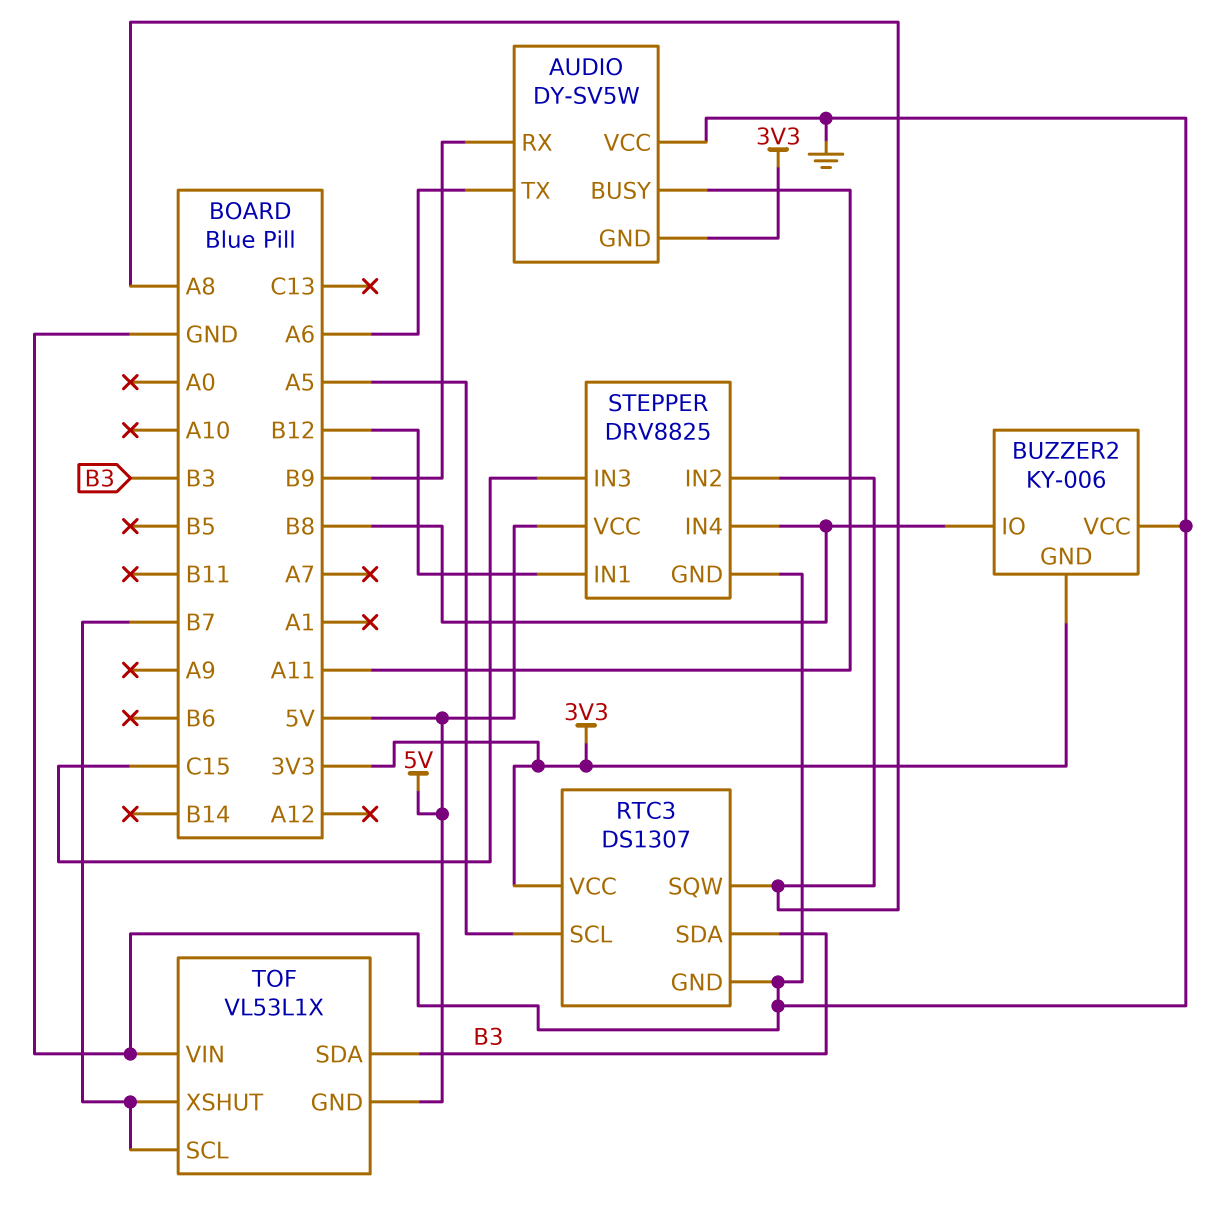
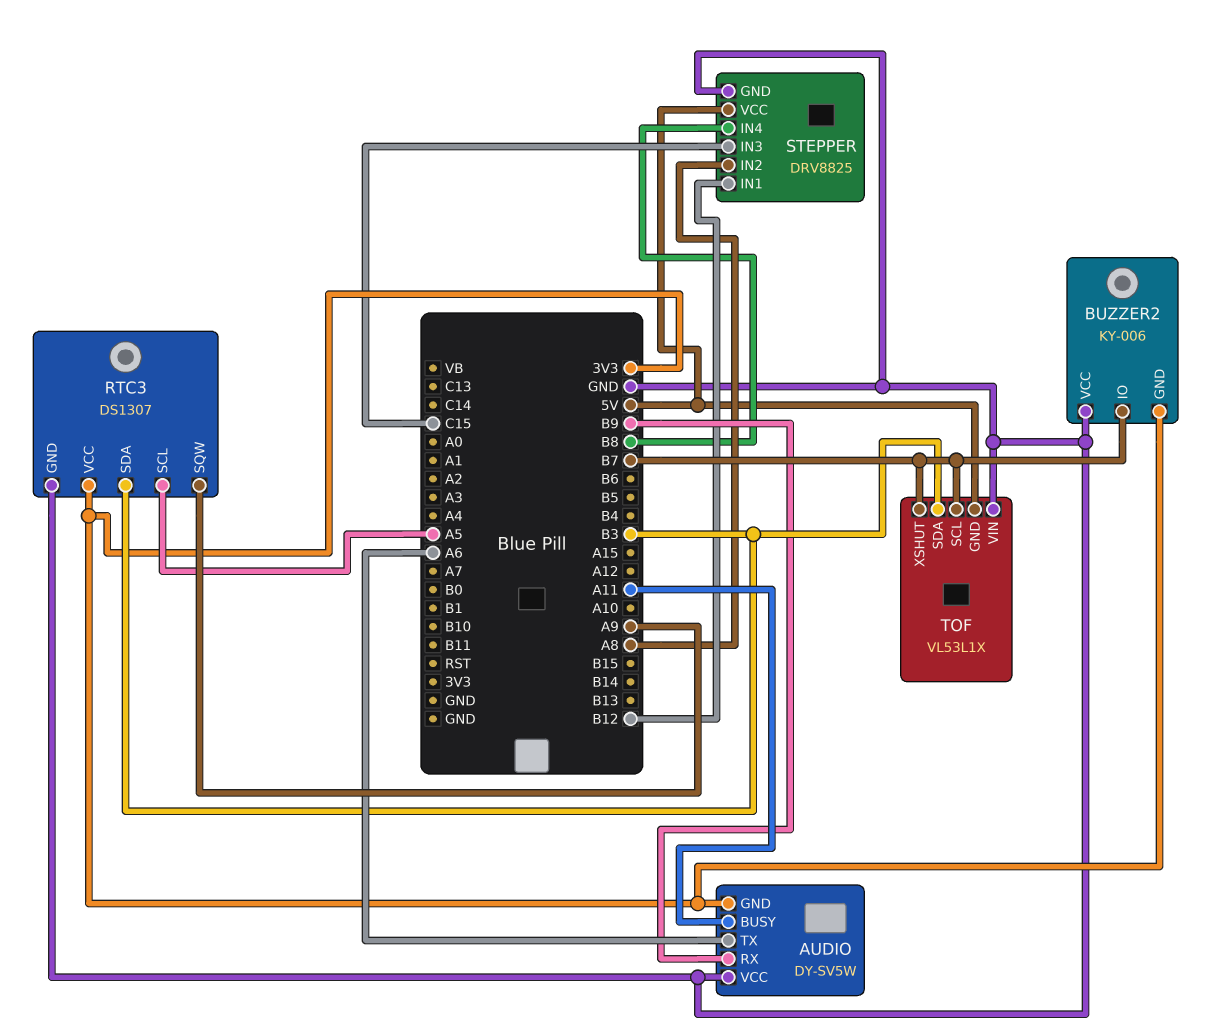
BUZZER2 pin IO: B8 -> B7
RTC3 pin SQW: A8 -> A9

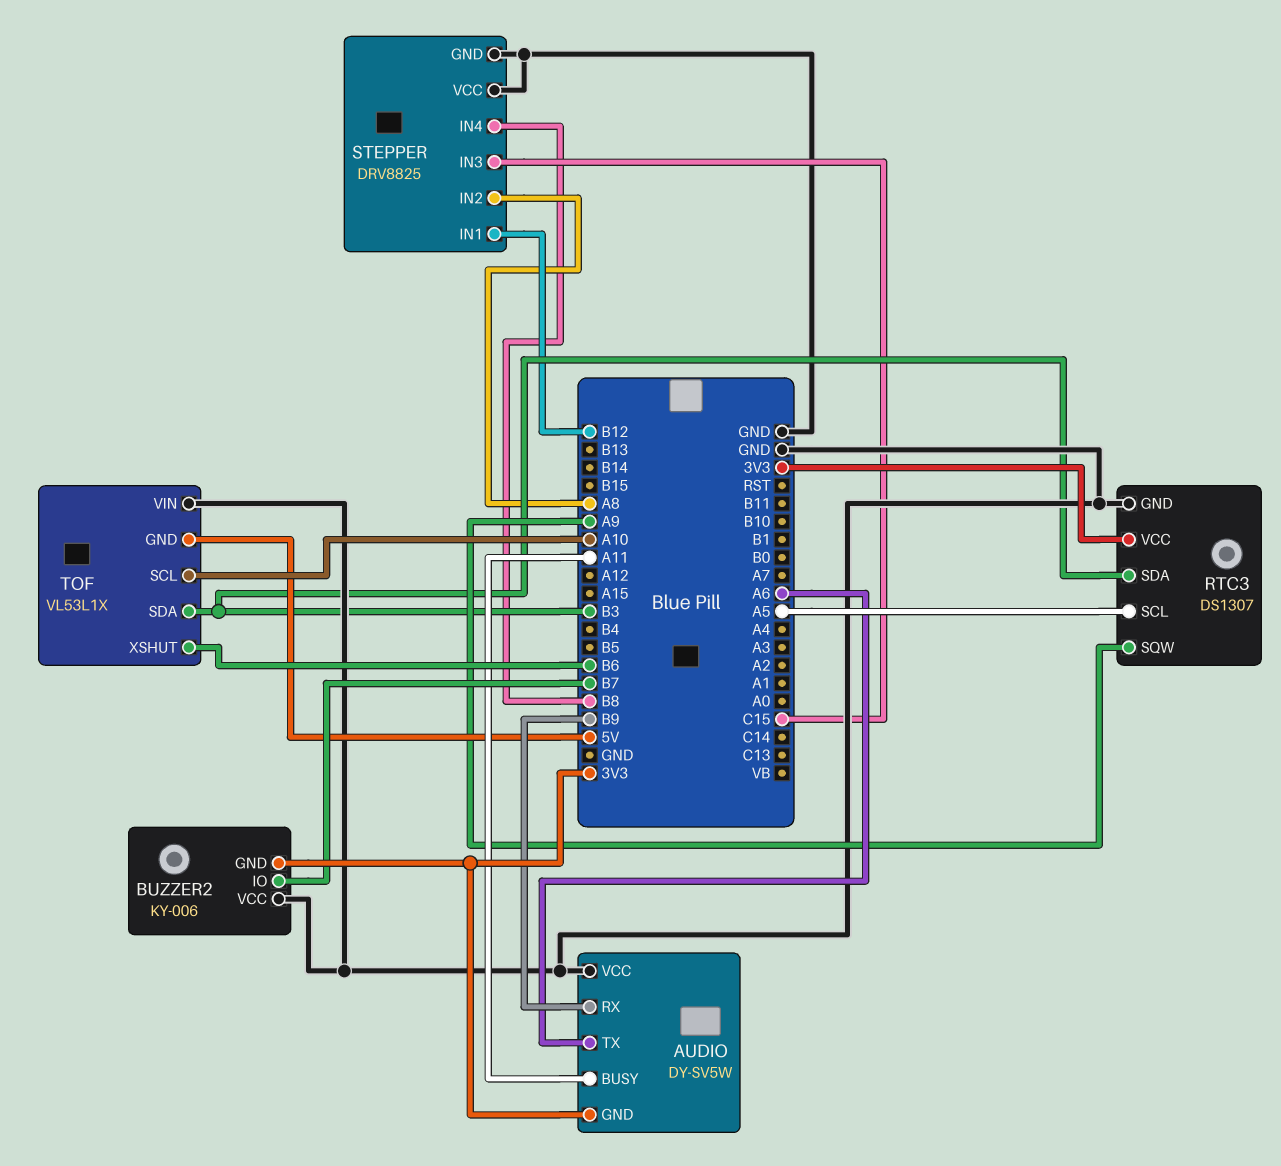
STEPPER pin VCC: 5V -> GND
TOF pin SCL: B7 -> A10
TOF pin XSHUT: B7 -> B6

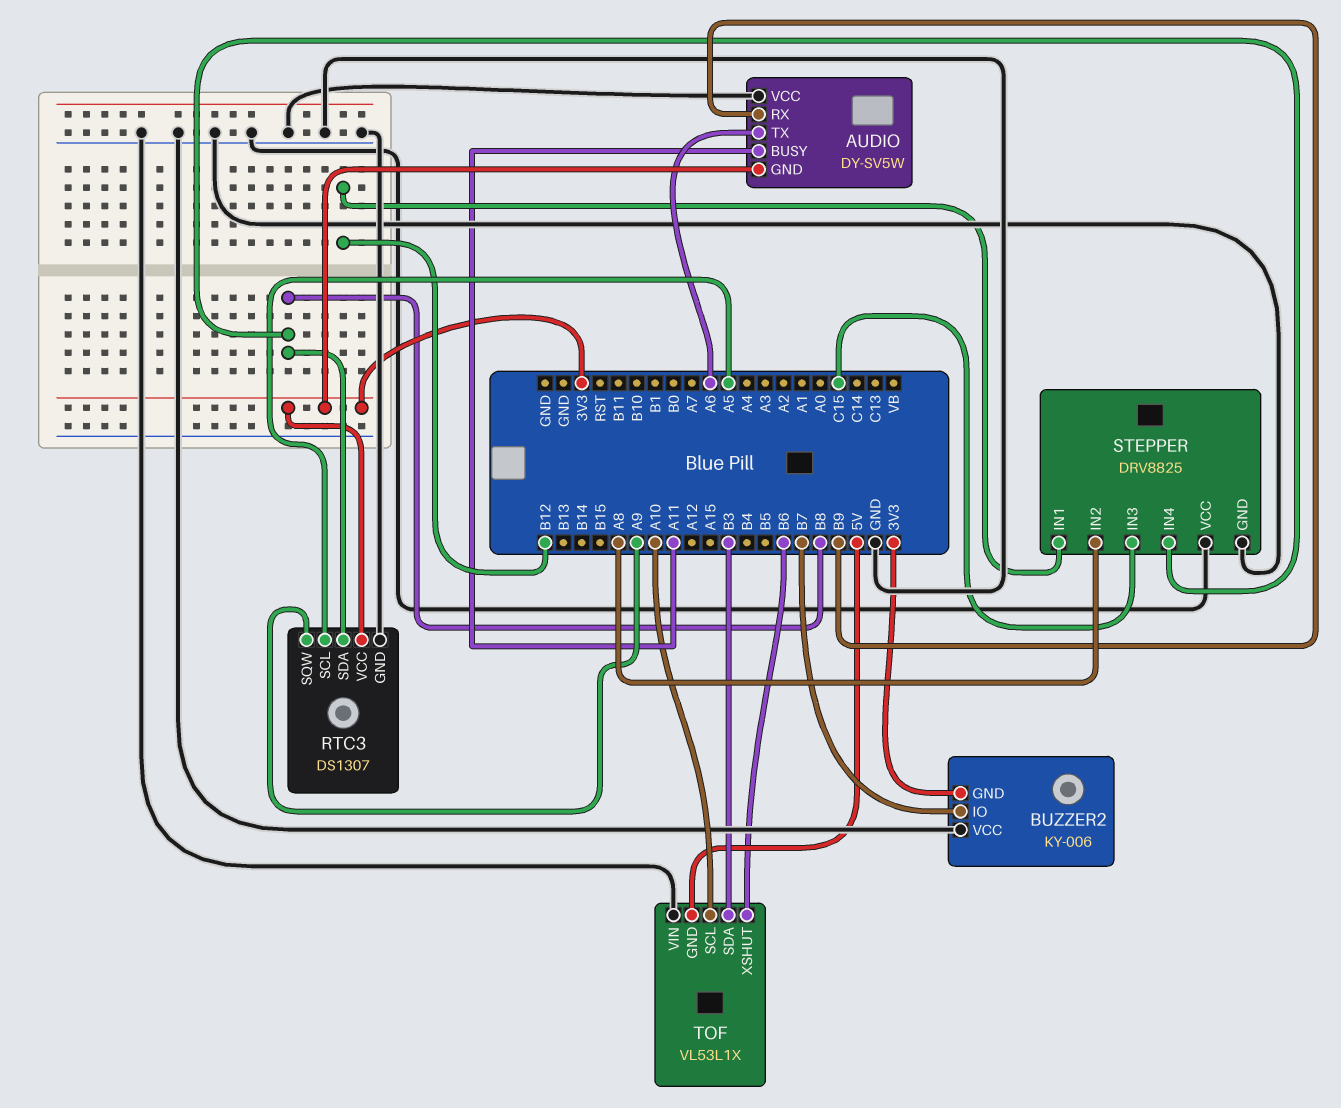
RTC3 pin SDA: B3 -> B8

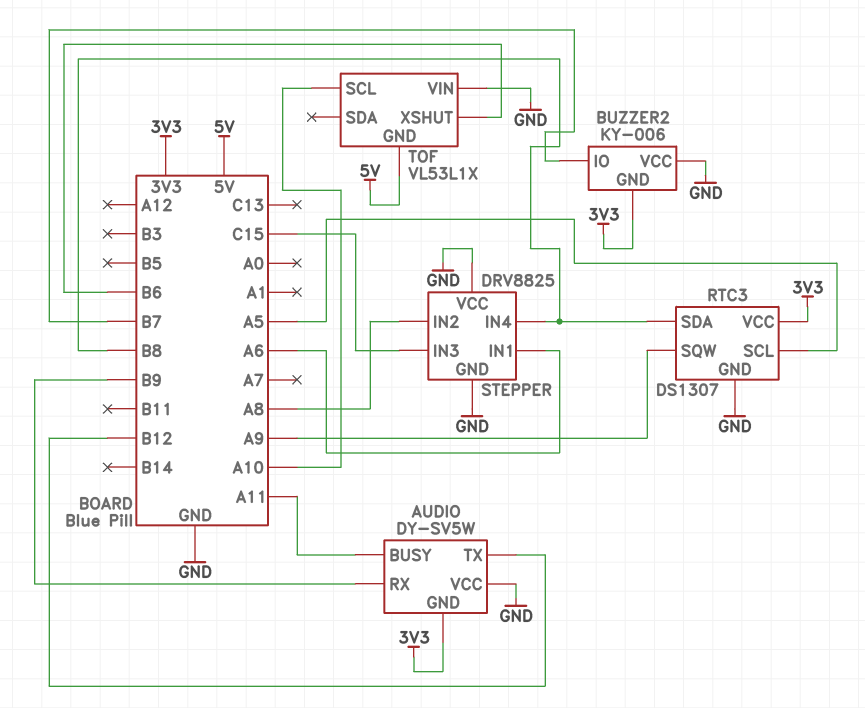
AUDIO pin TX: A6 -> B12
STEPPER pin IN1: B12 -> A6
TOF pin SDA: B3 -> none

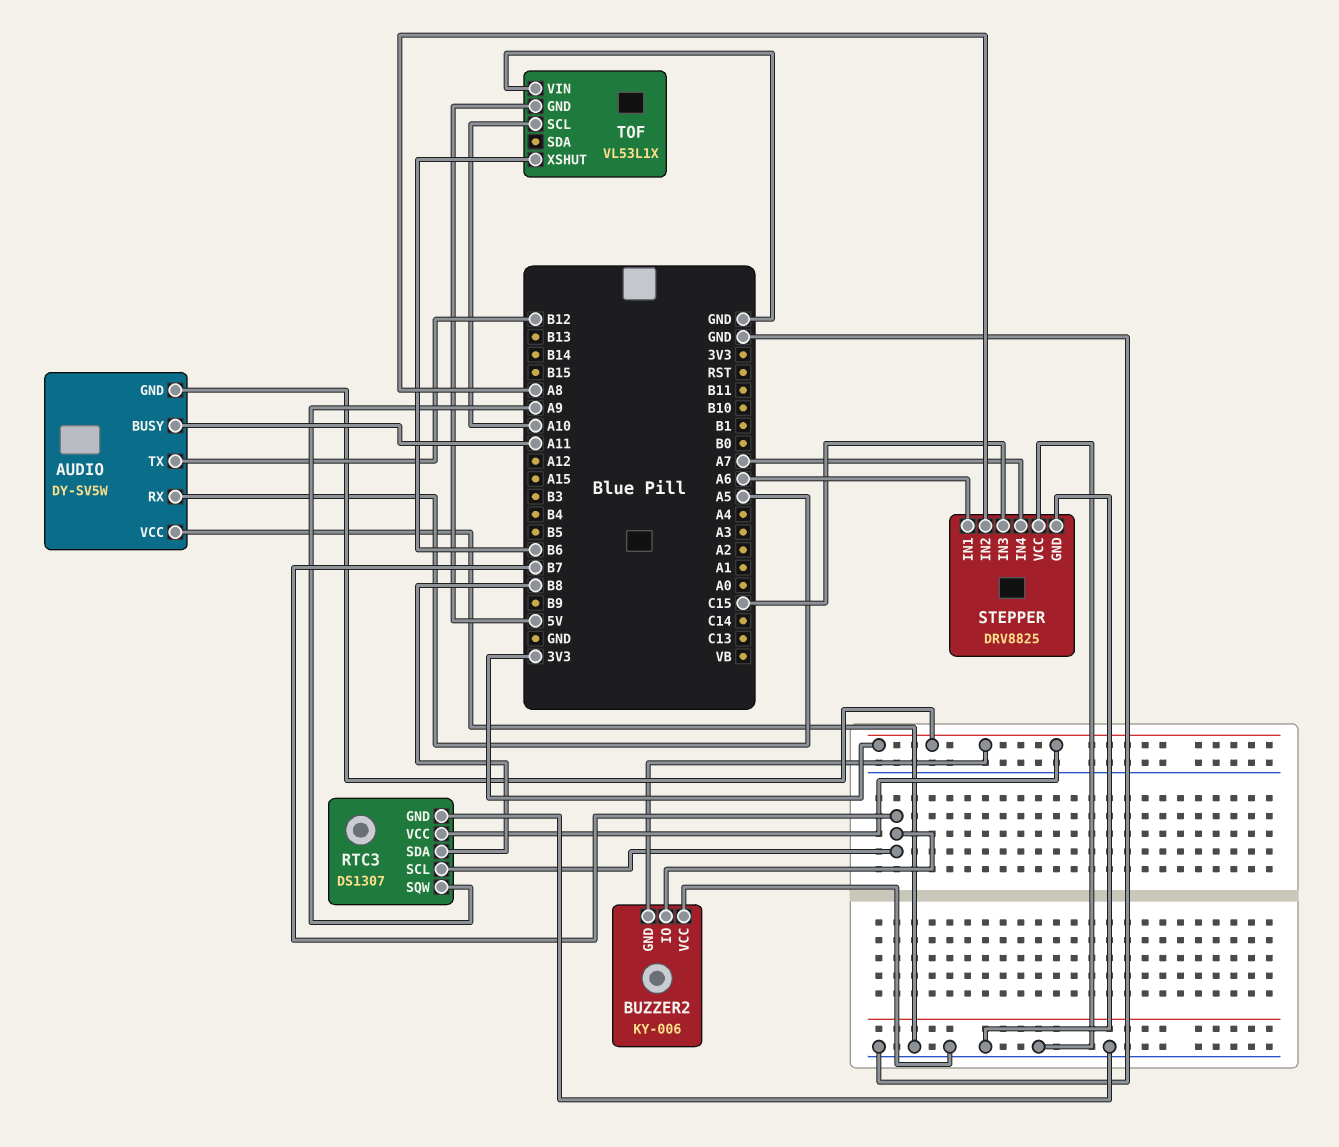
AUDIO pin RX: B9 -> A5
RTC3 pin SCL: A5 -> B7
STEPPER pin IN4: B8 -> A7

